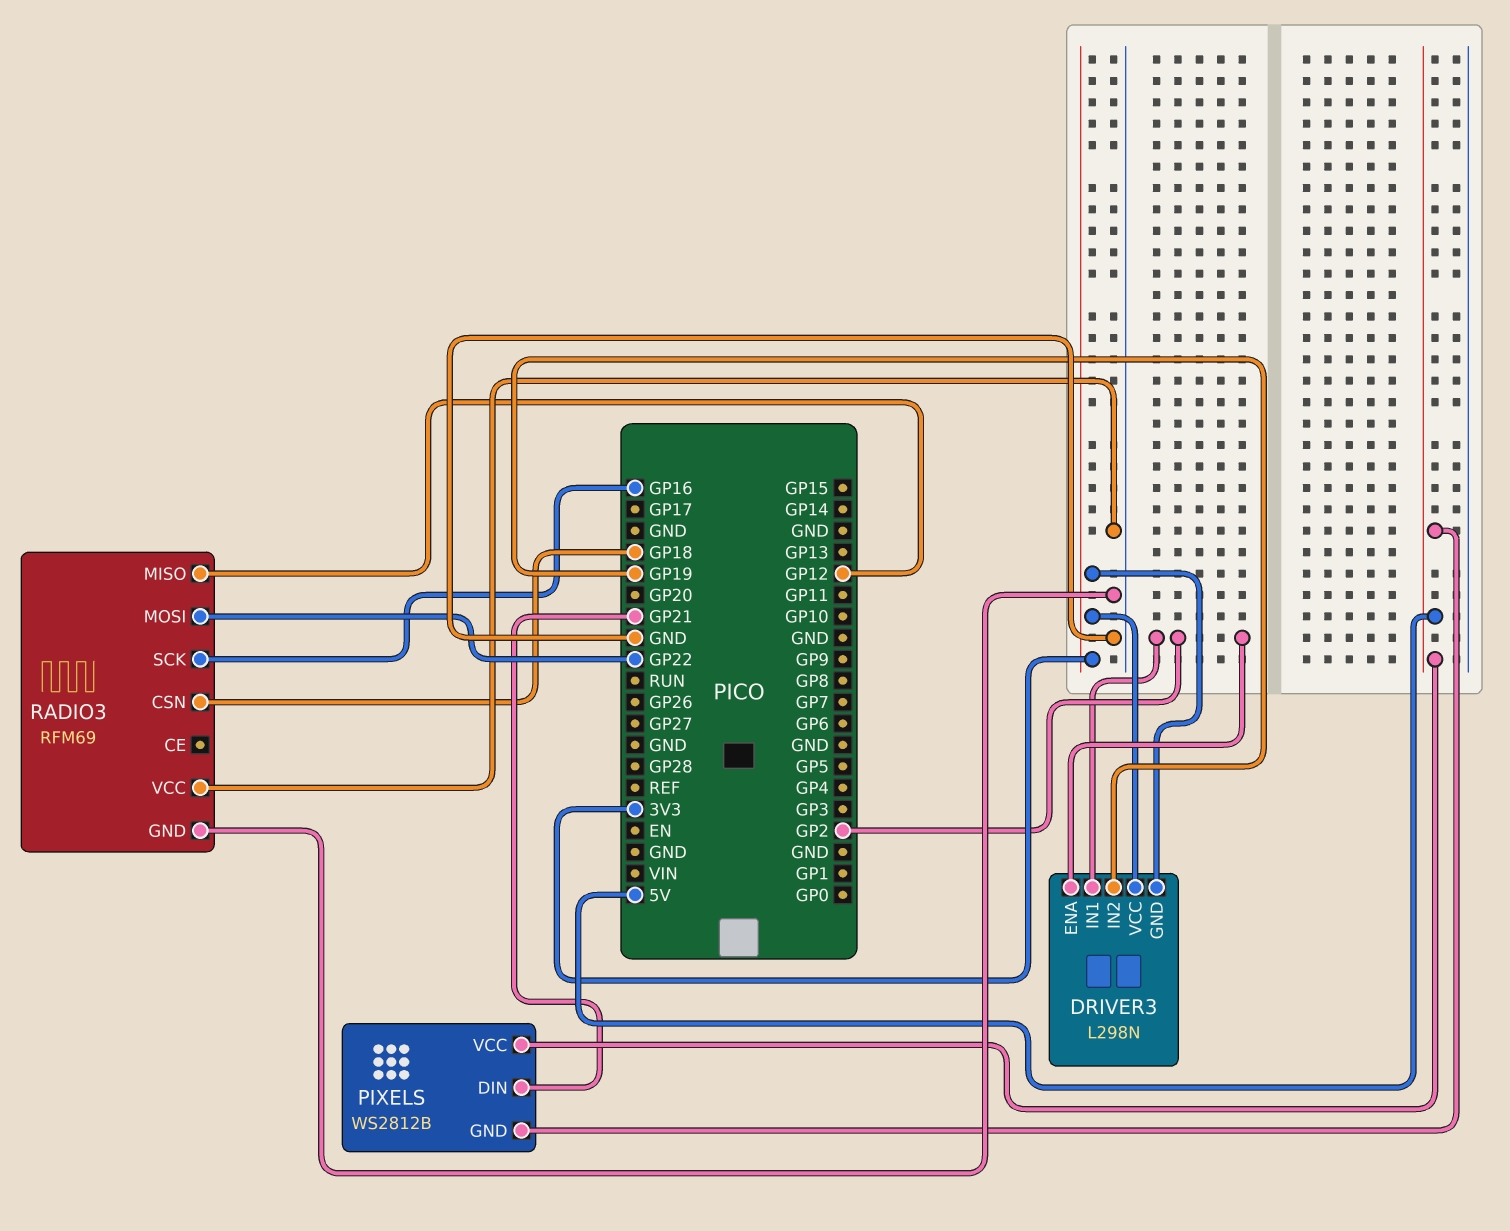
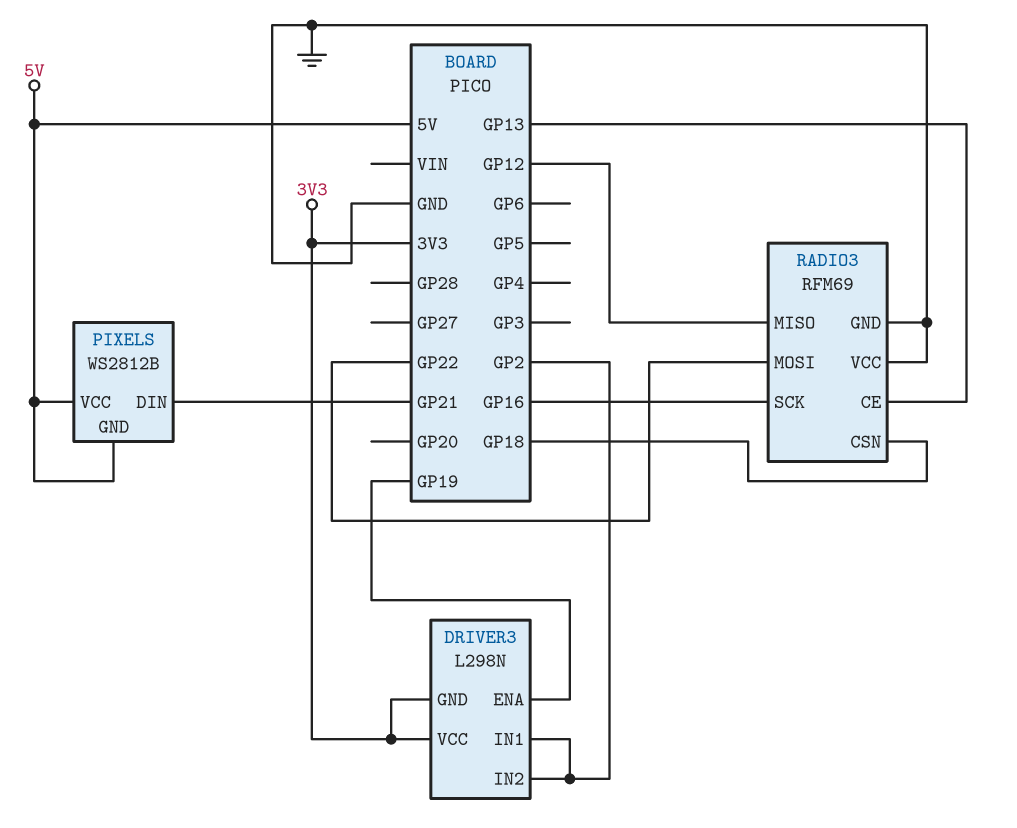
DRIVER3 pin ENA: GP2 -> GP19
DRIVER3 pin IN2: GP19 -> GP2
RADIO3 pin CE: none -> GP13

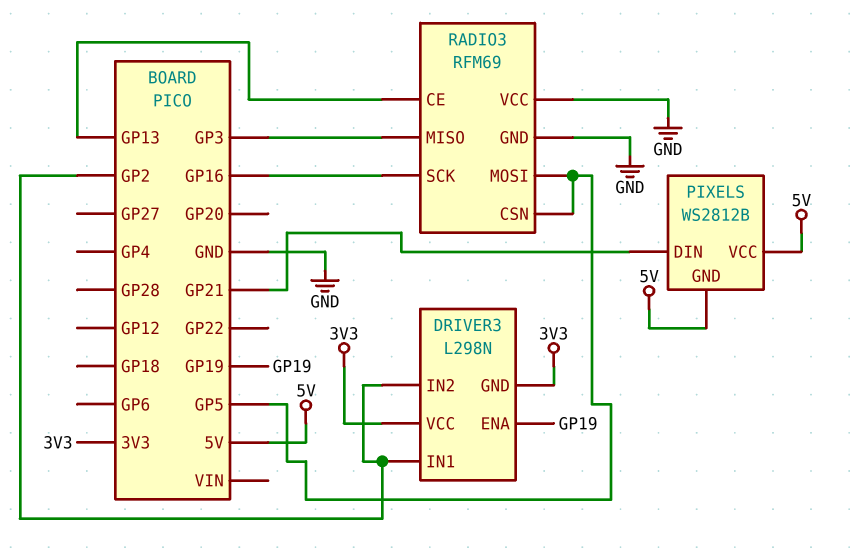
RADIO3 pin CSN: GP18 -> GP5
RADIO3 pin MISO: GP12 -> GP3
RADIO3 pin MOSI: GP22 -> GP5

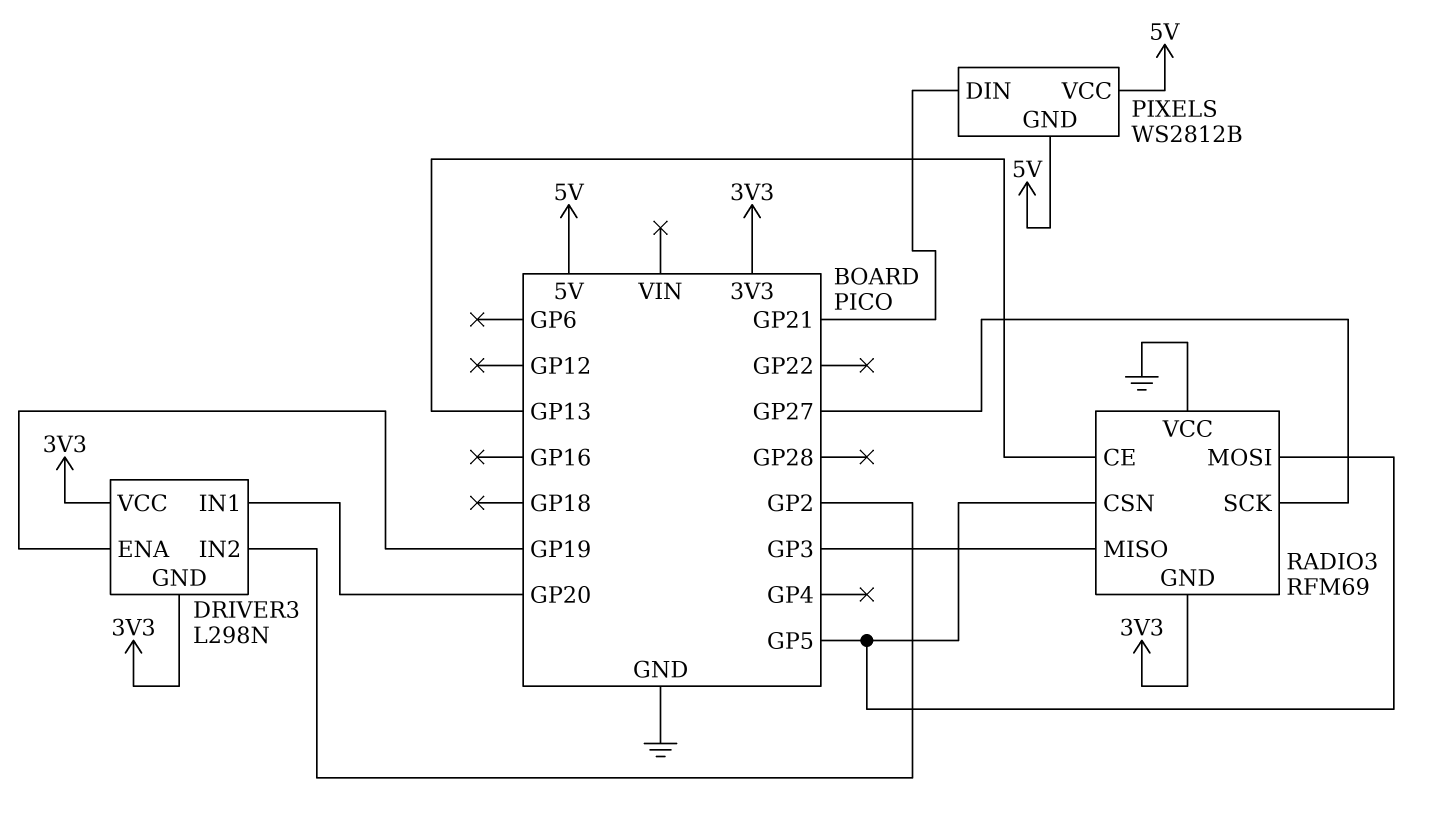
DRIVER3 pin IN1: GP2 -> GP20
RADIO3 pin GND: GND -> 3V3
RADIO3 pin SCK: GP16 -> GP27

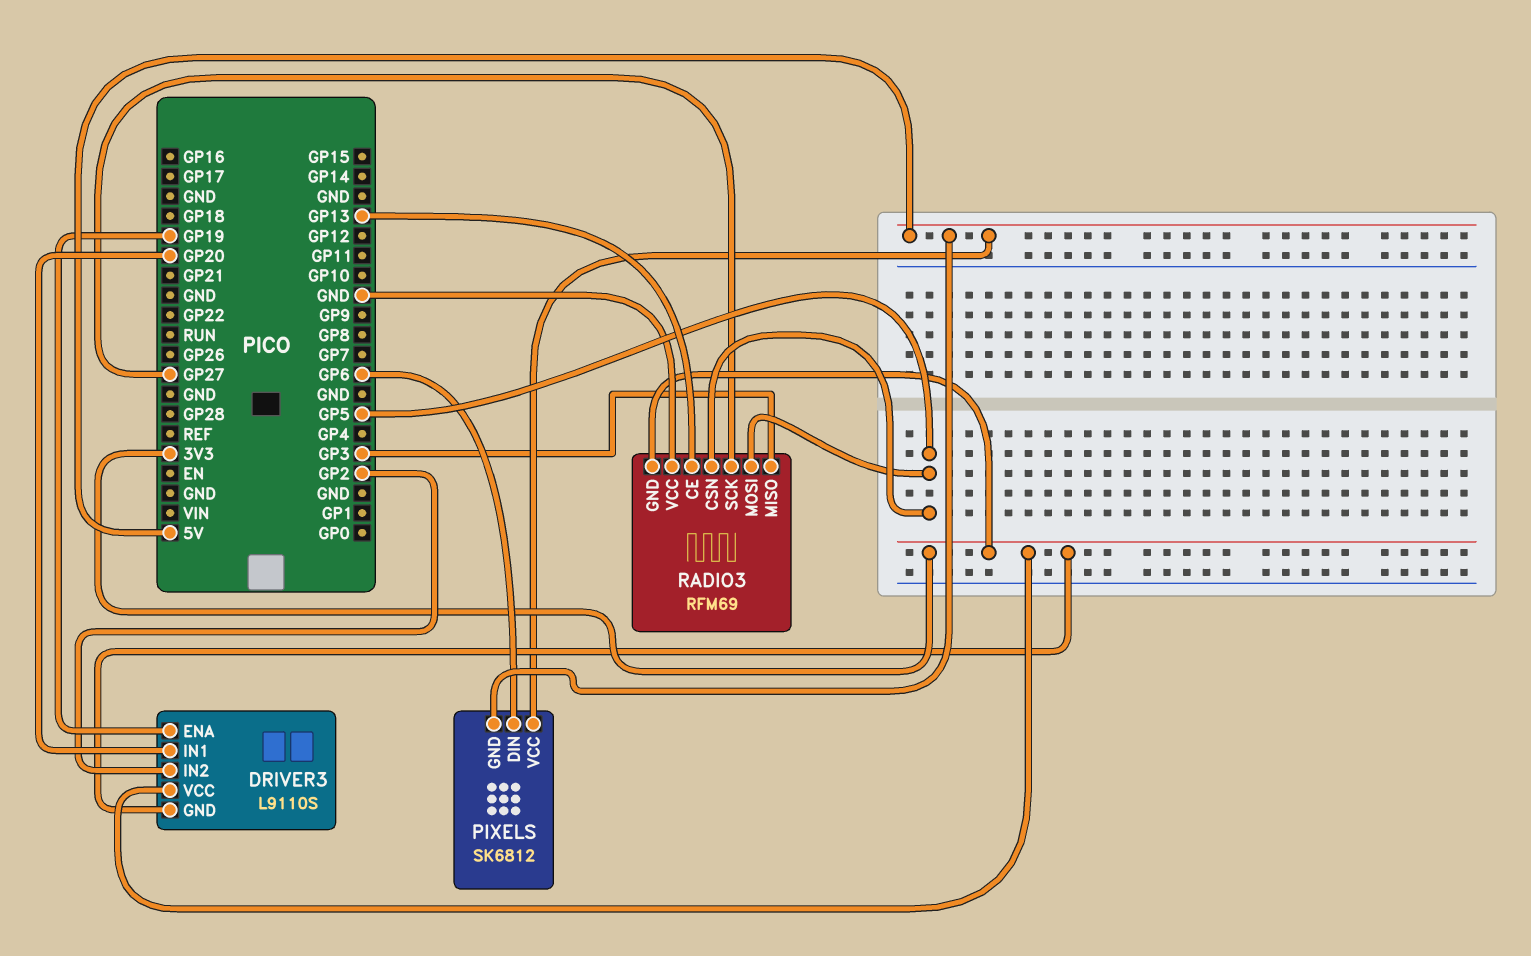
DRIVER3: L298N -> L9110S
PIXELS: WS2812B -> SK6812
PIXELS pin DIN: GP21 -> GP6

